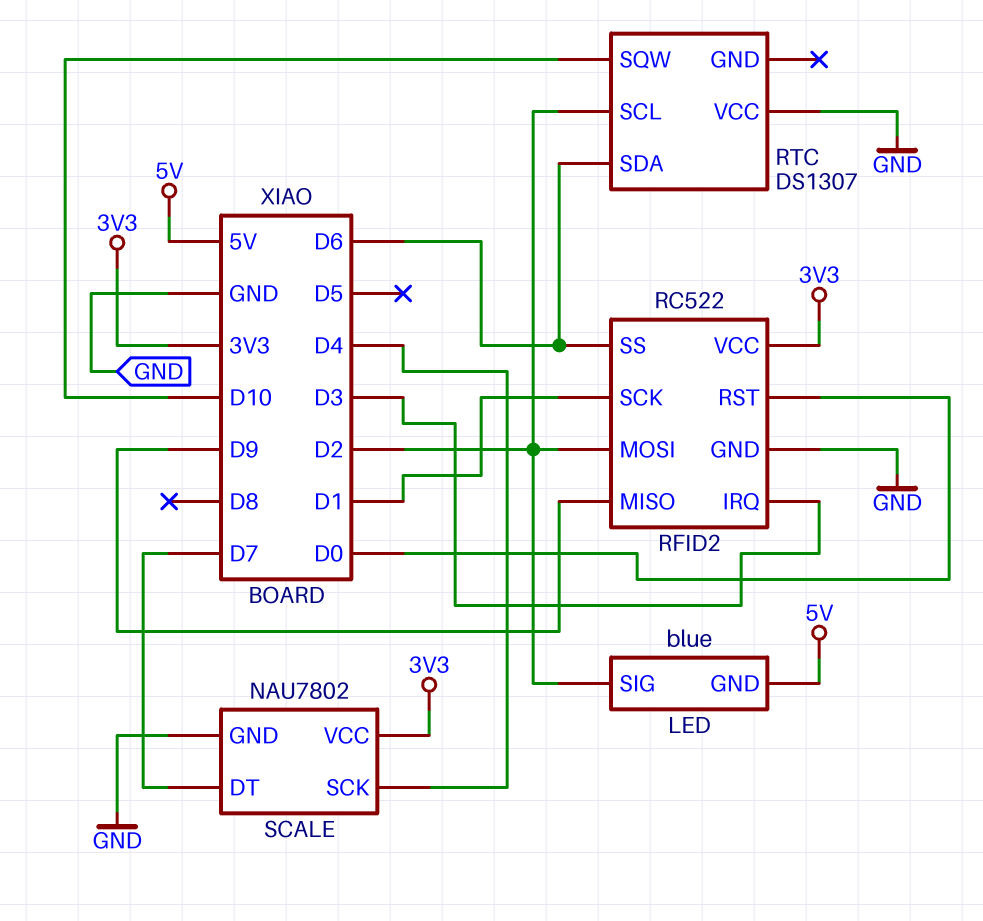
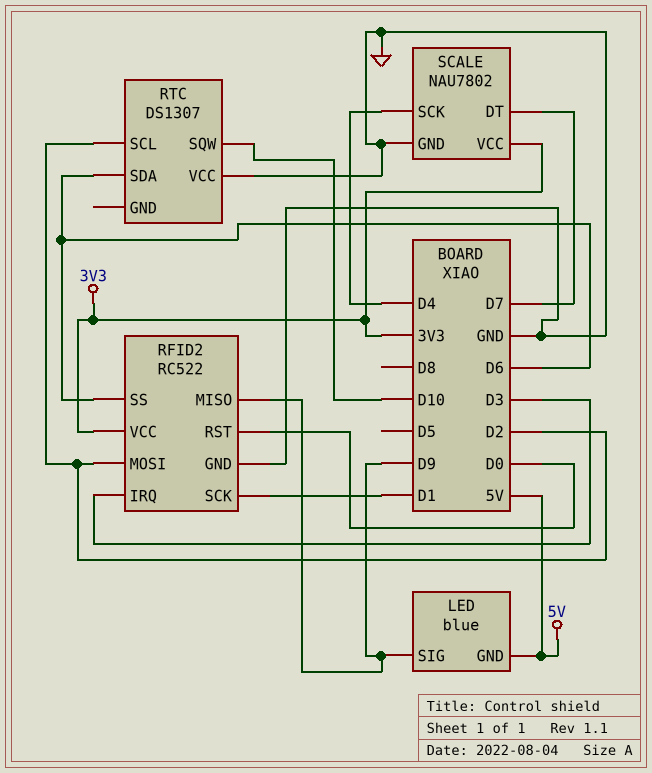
LED pin SIG: D2 -> D9

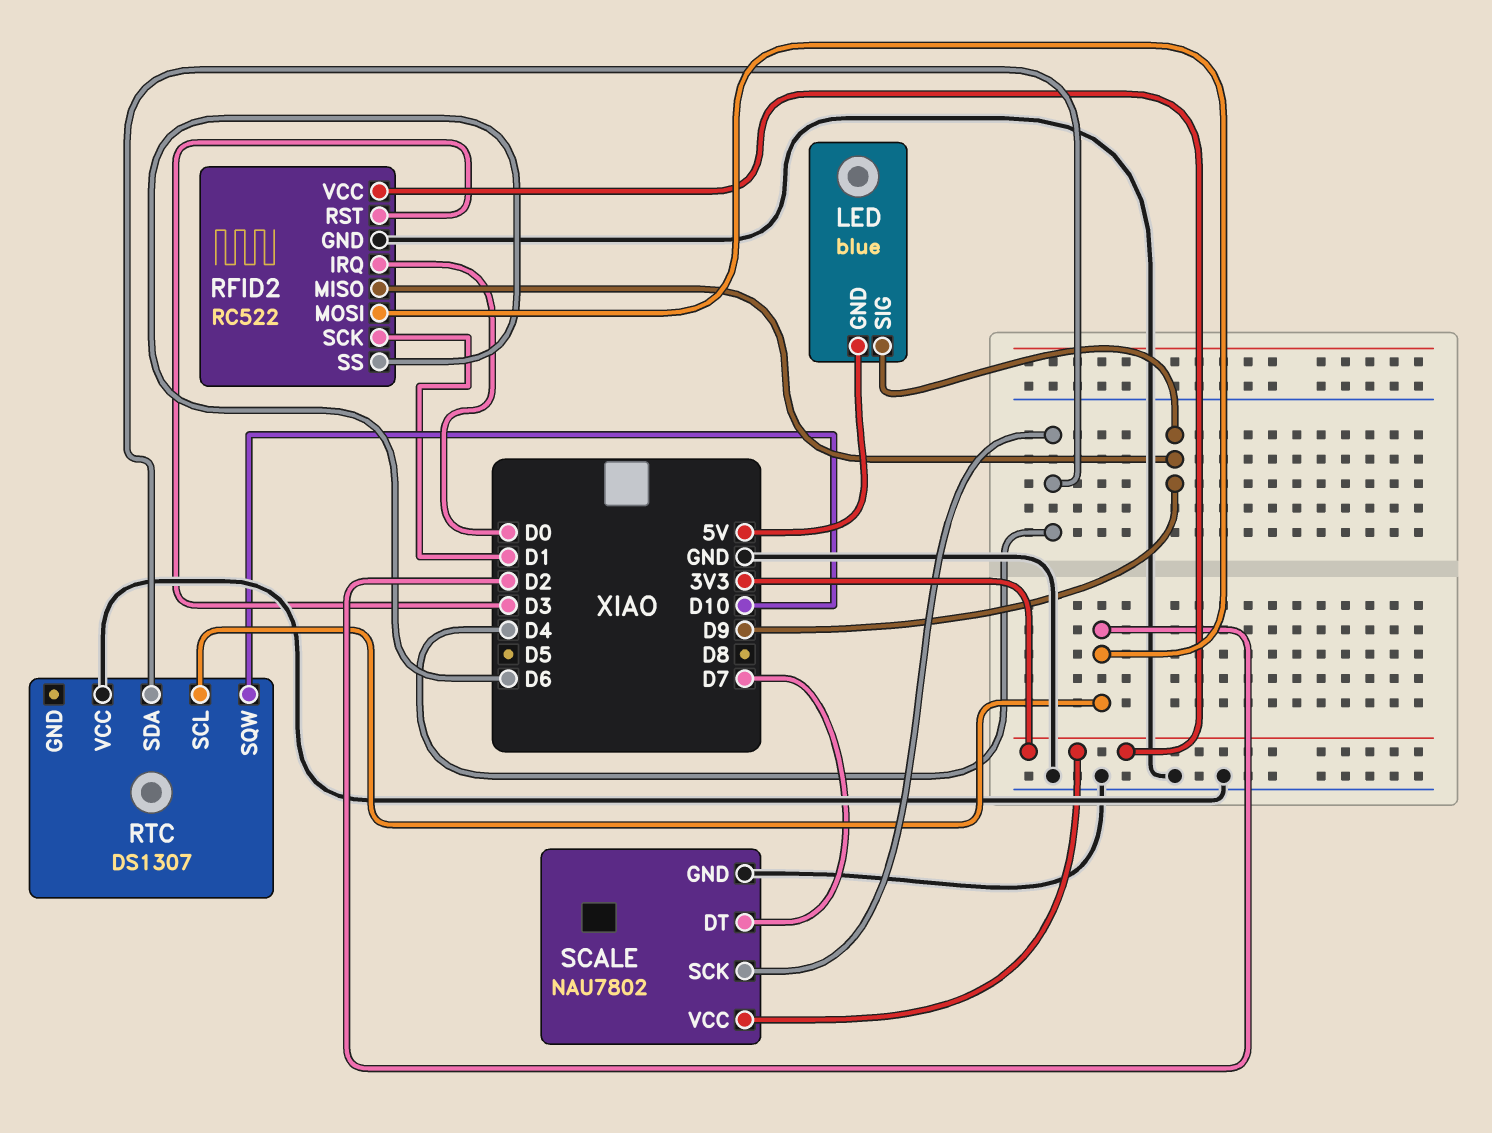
RFID2 pin IRQ: D3 -> D0
RFID2 pin RST: D0 -> D3
RTC pin SDA: D6 -> D4

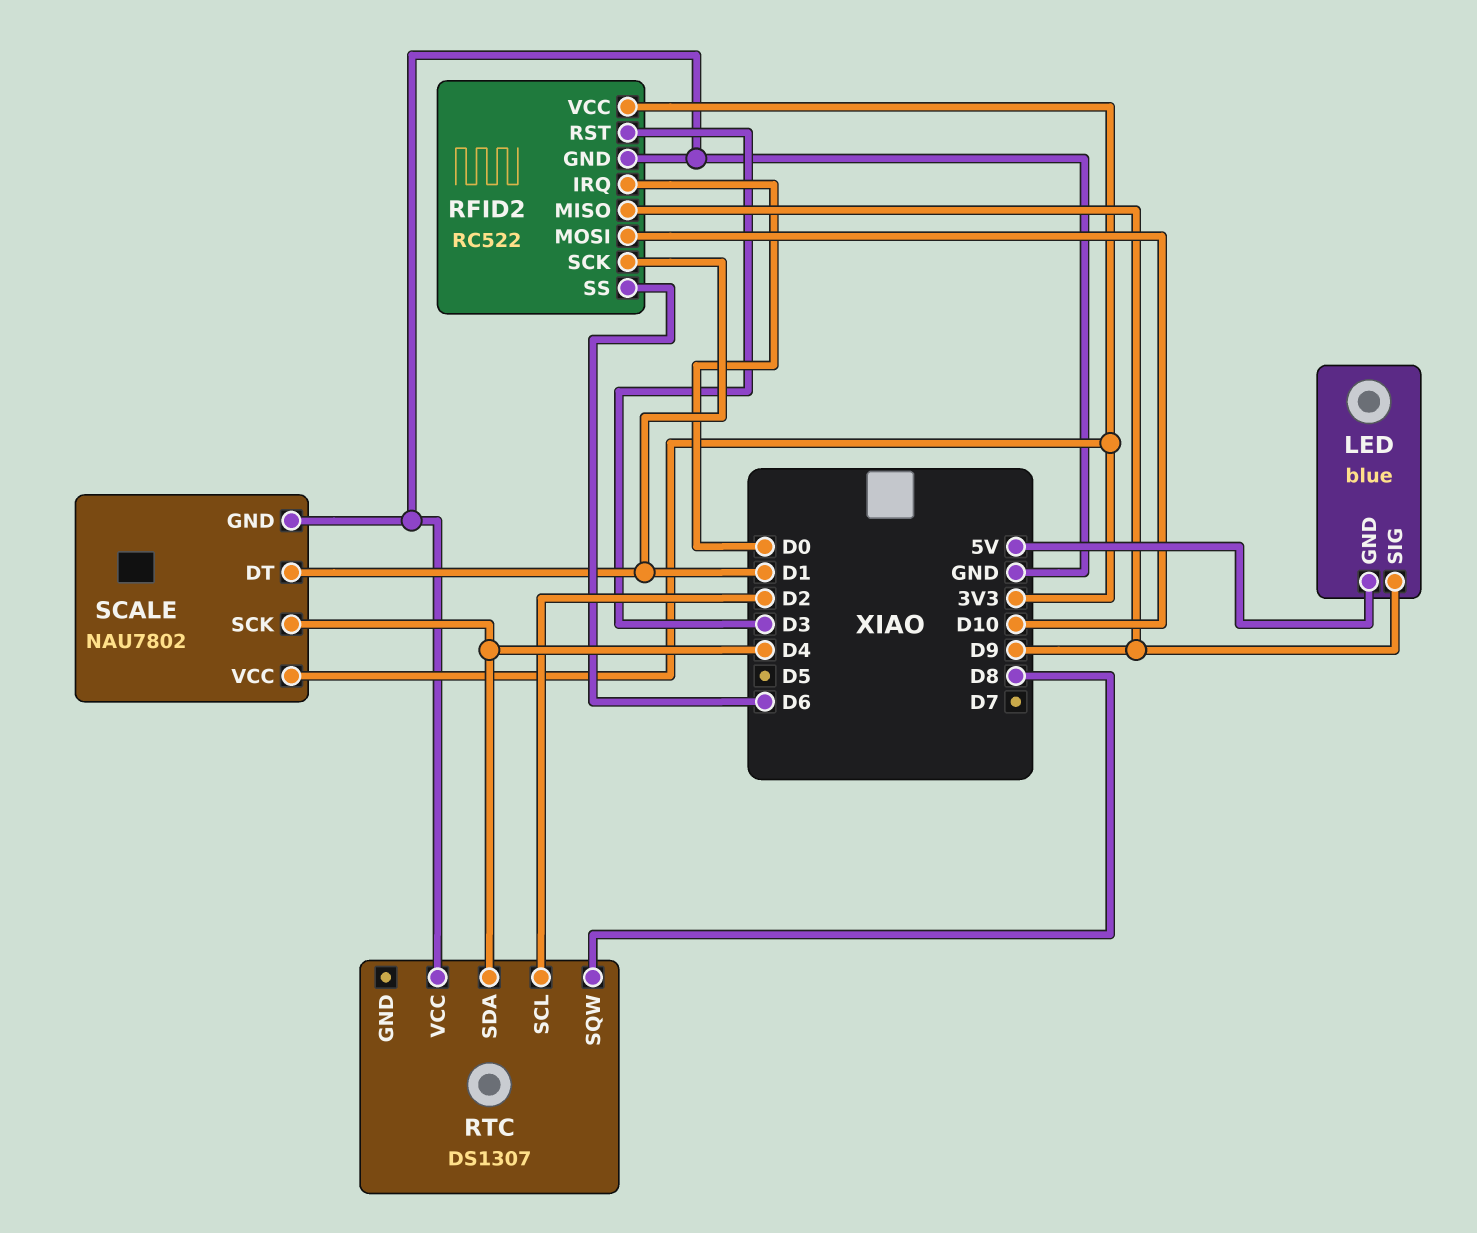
RFID2 pin MOSI: D2 -> D10
RTC pin SQW: D10 -> D8
SCALE pin DT: D7 -> D1

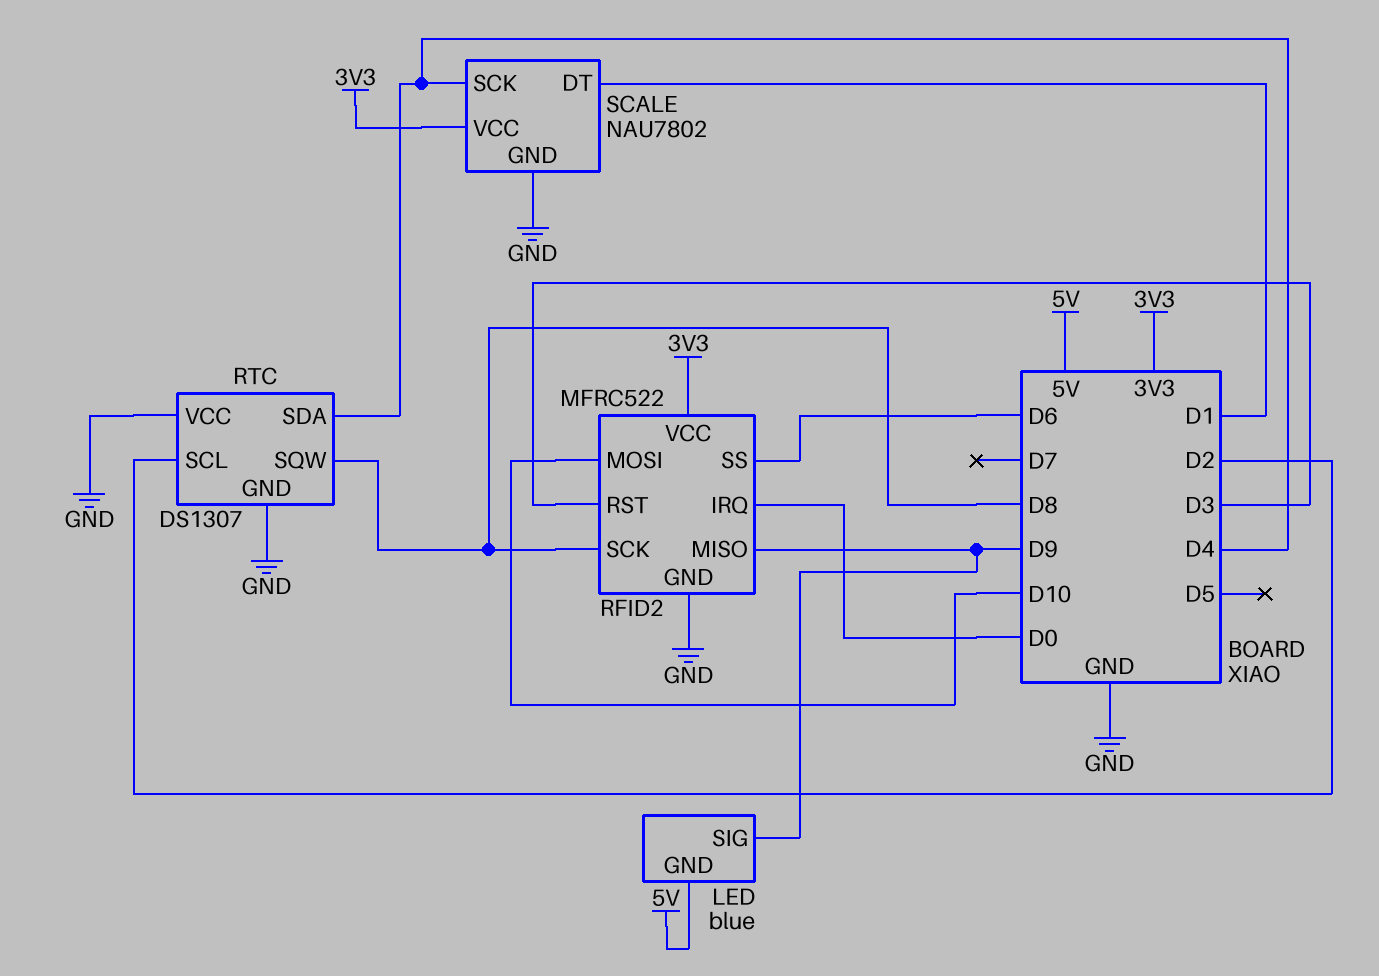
RFID2: RC522 -> MFRC522
RFID2 pin SCK: D1 -> D8
RTC pin GND: none -> GND

